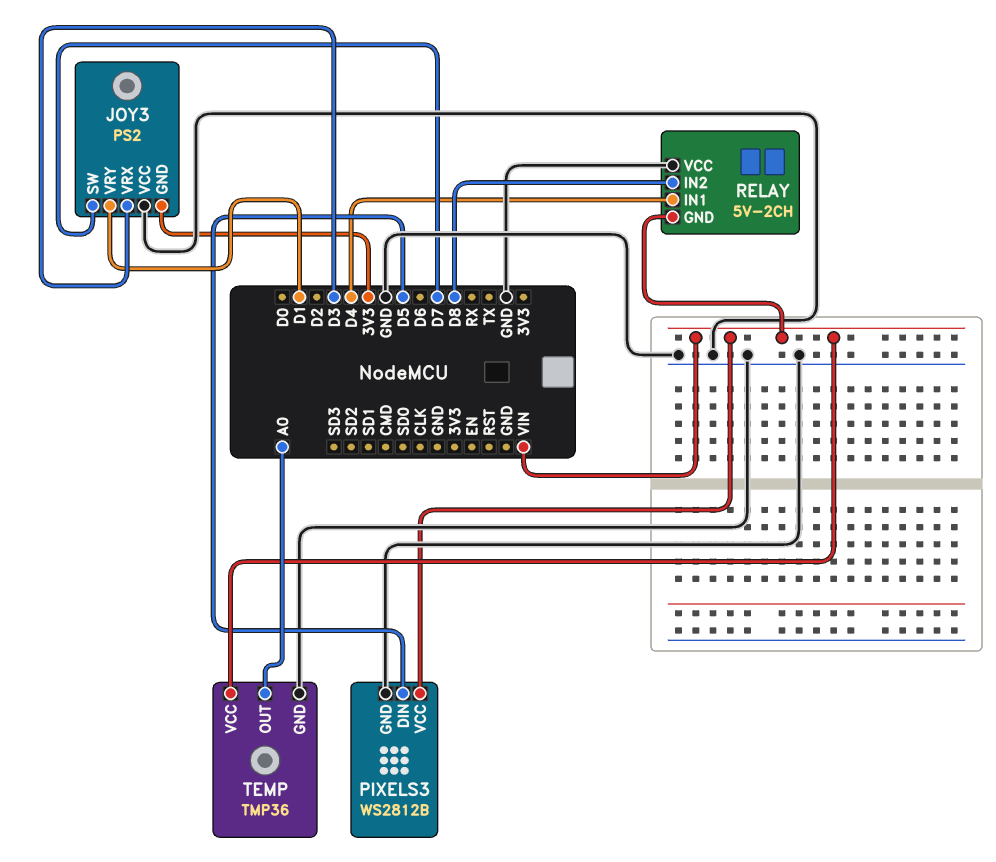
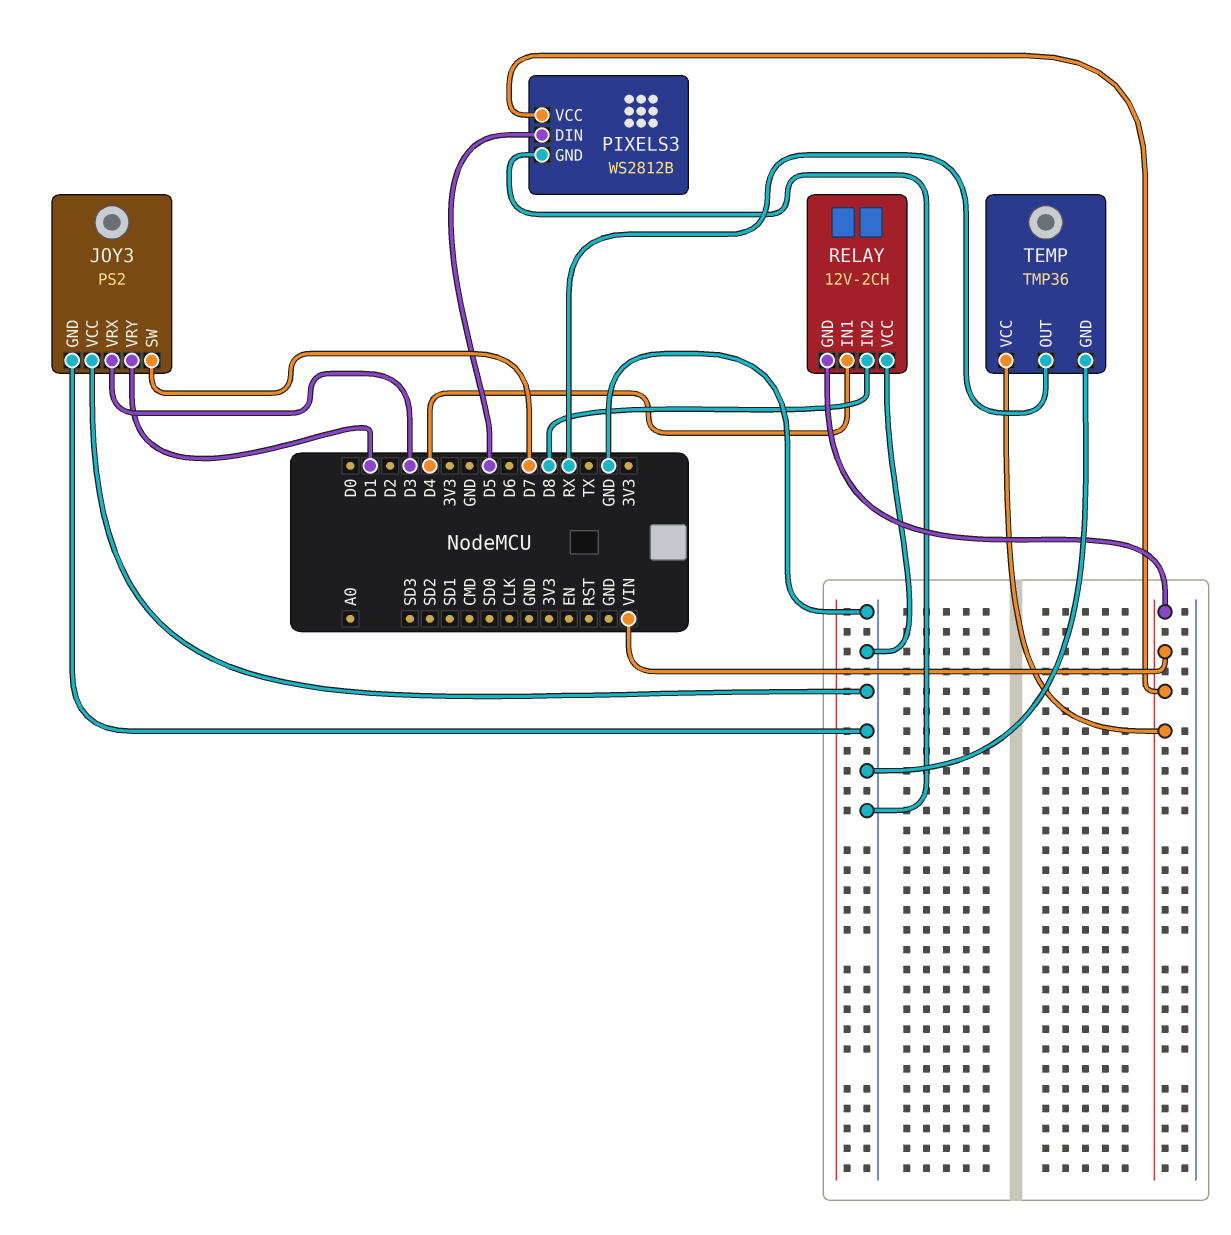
JOY3 pin GND: 3V3 -> GND
RELAY: 5V-2CH -> 12V-2CH
TEMP pin OUT: A0 -> RX

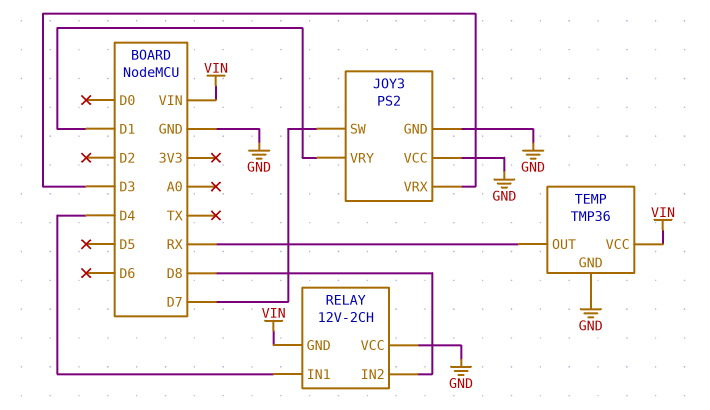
PIXELS3: WS2812B -> none
PIXELS3 pin DIN: D5 -> none
PIXELS3 pin GND: GND -> none
PIXELS3 pin VCC: VIN -> none

